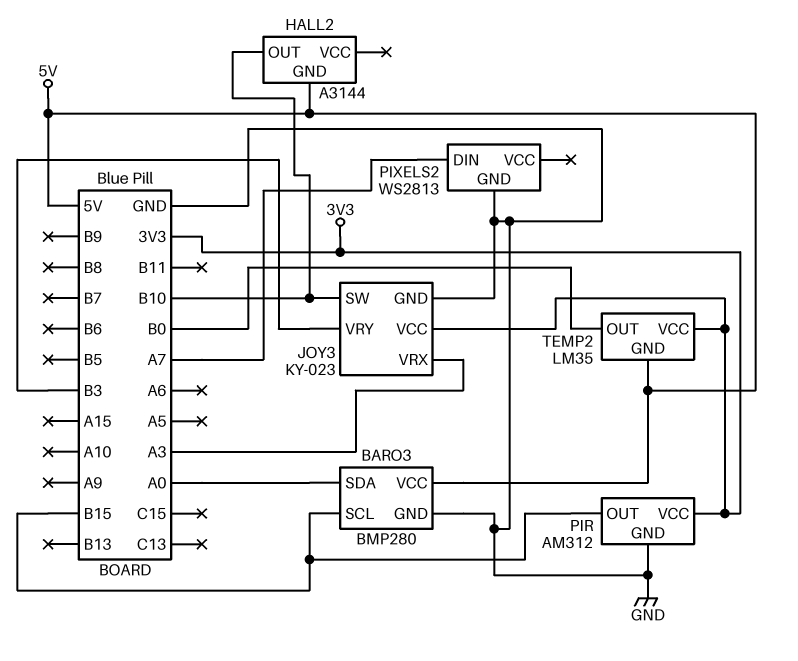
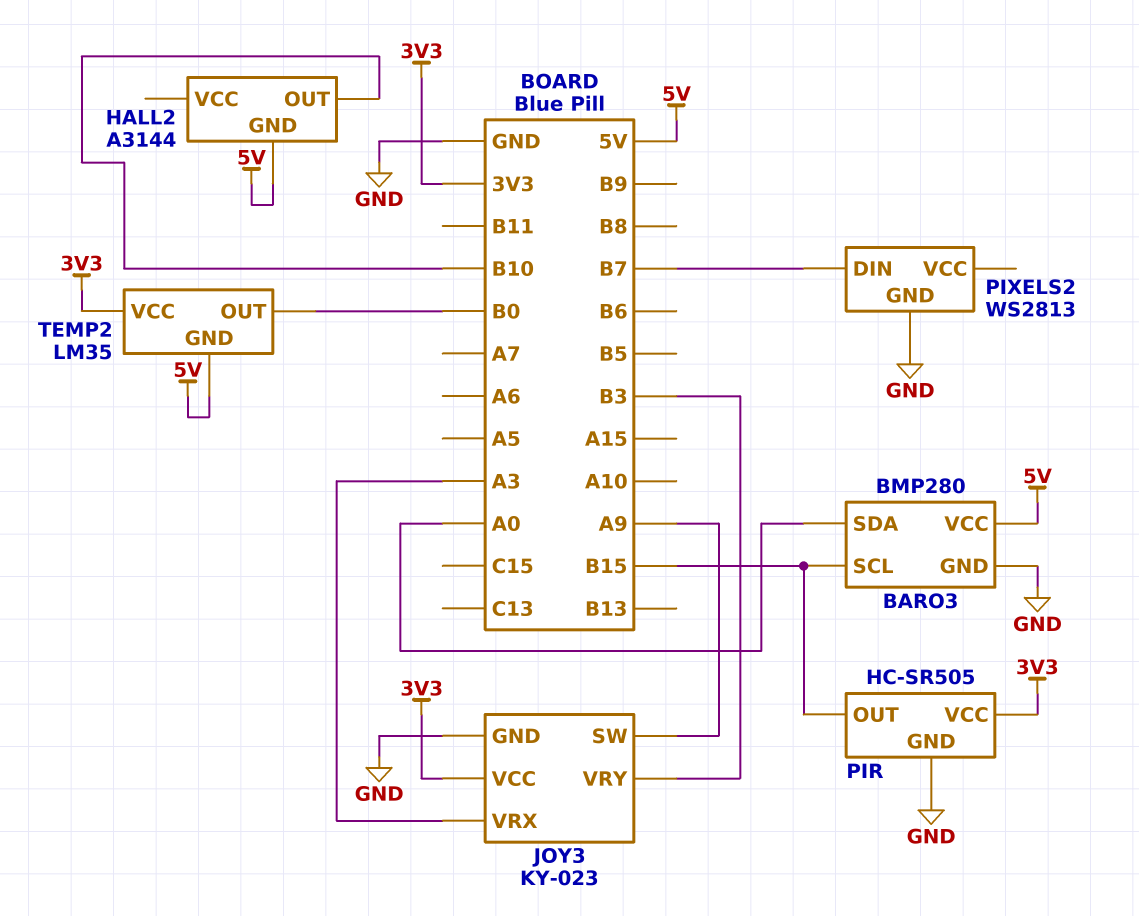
JOY3 pin SW: B10 -> A9
PIR: AM312 -> HC-SR505
PIXELS2 pin DIN: A7 -> B7

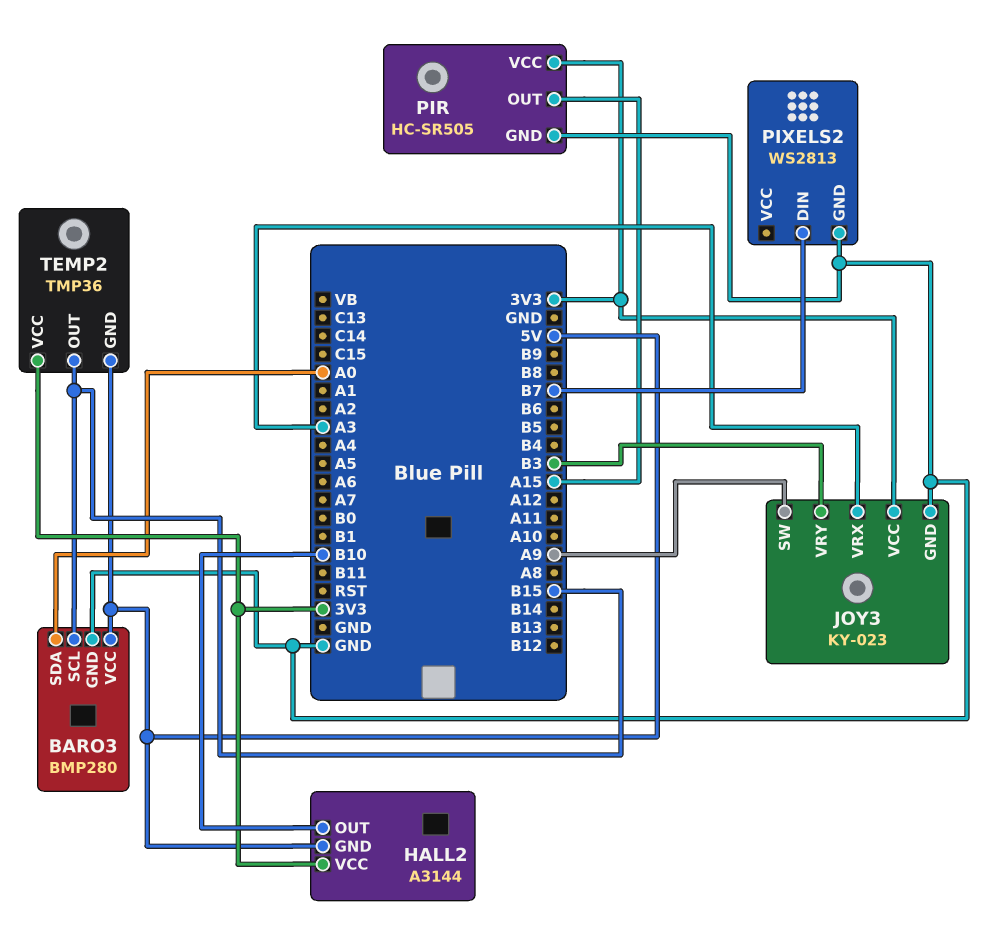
HALL2 pin VCC: none -> 3V3
PIR pin OUT: B15 -> A15
TEMP2: LM35 -> TMP36
TEMP2 pin OUT: B0 -> B15

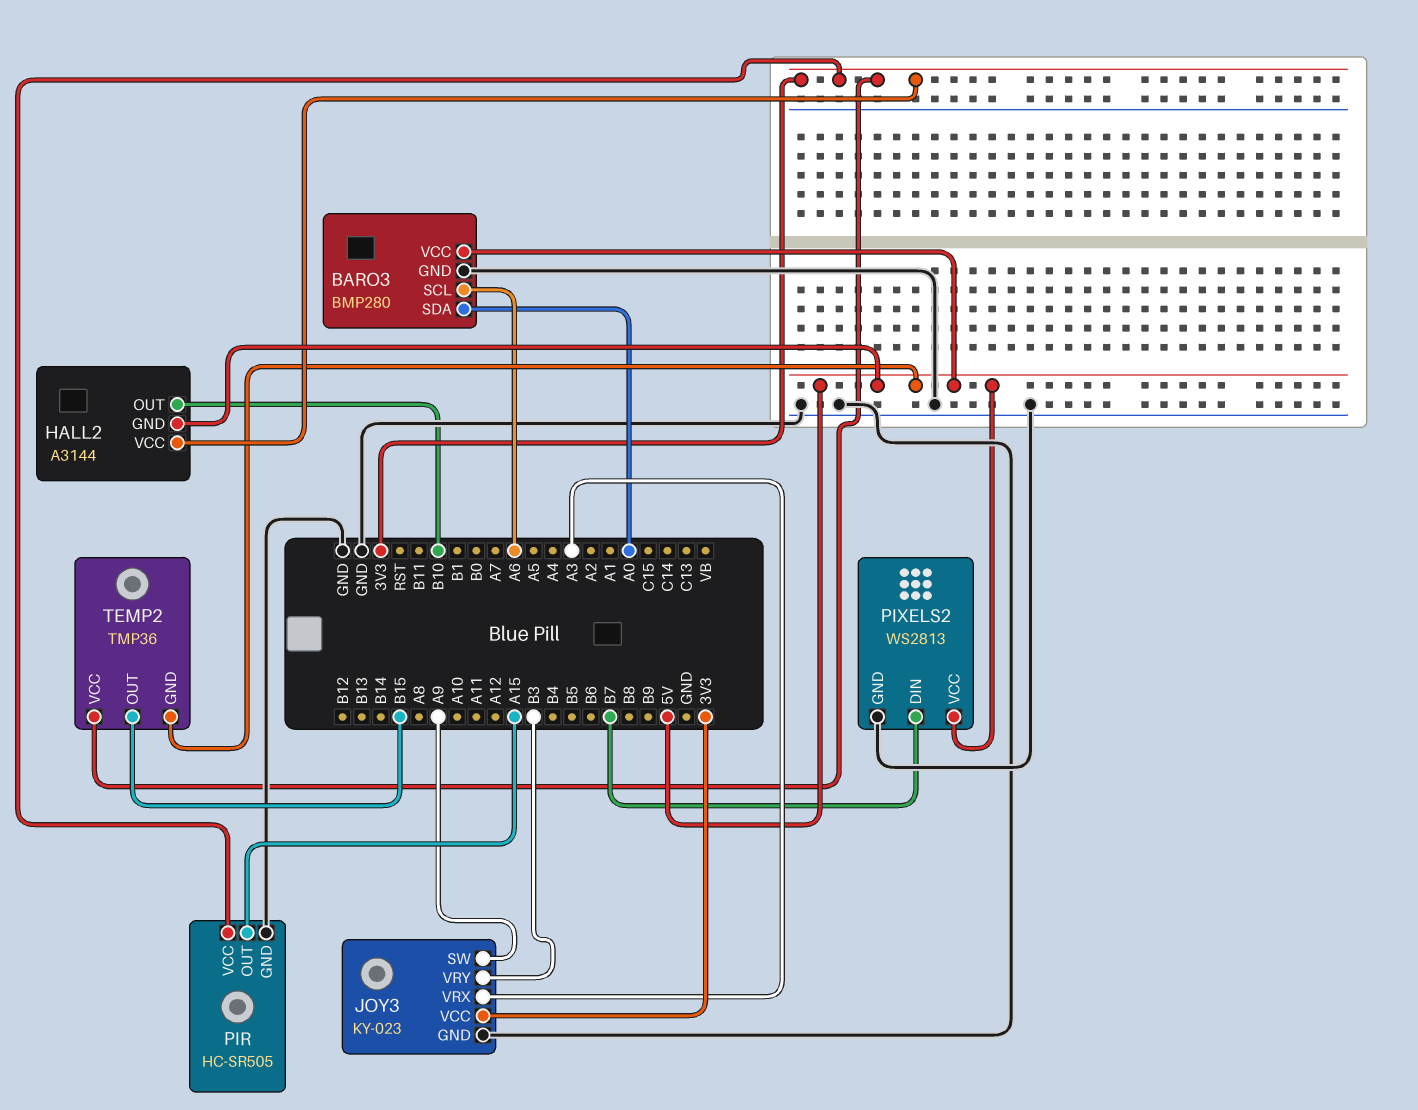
BARO3 pin SCL: B15 -> A6
PIXELS2 pin VCC: none -> 5V

